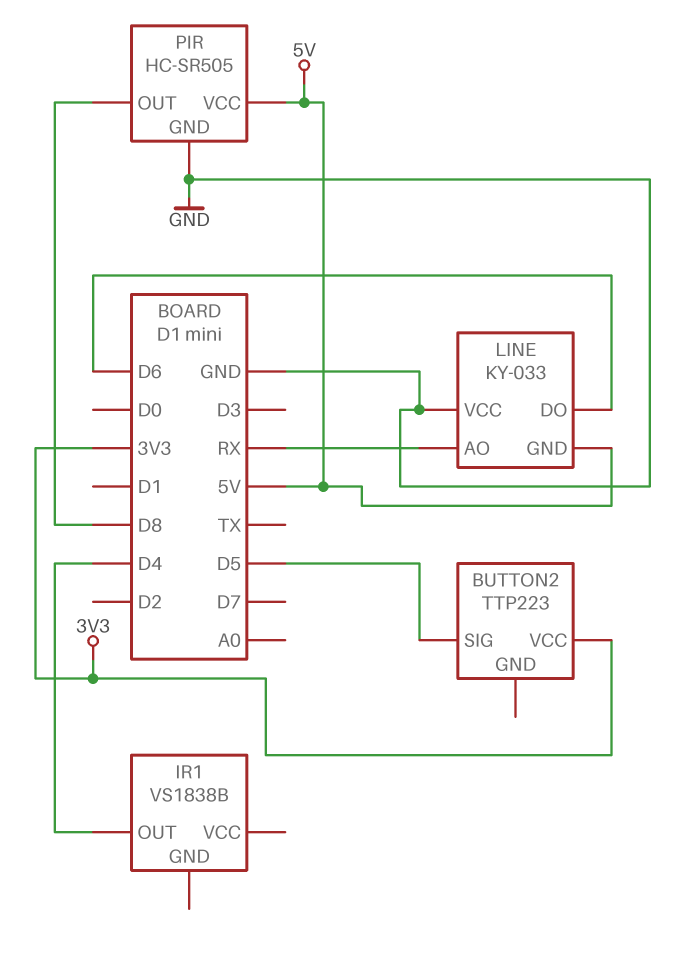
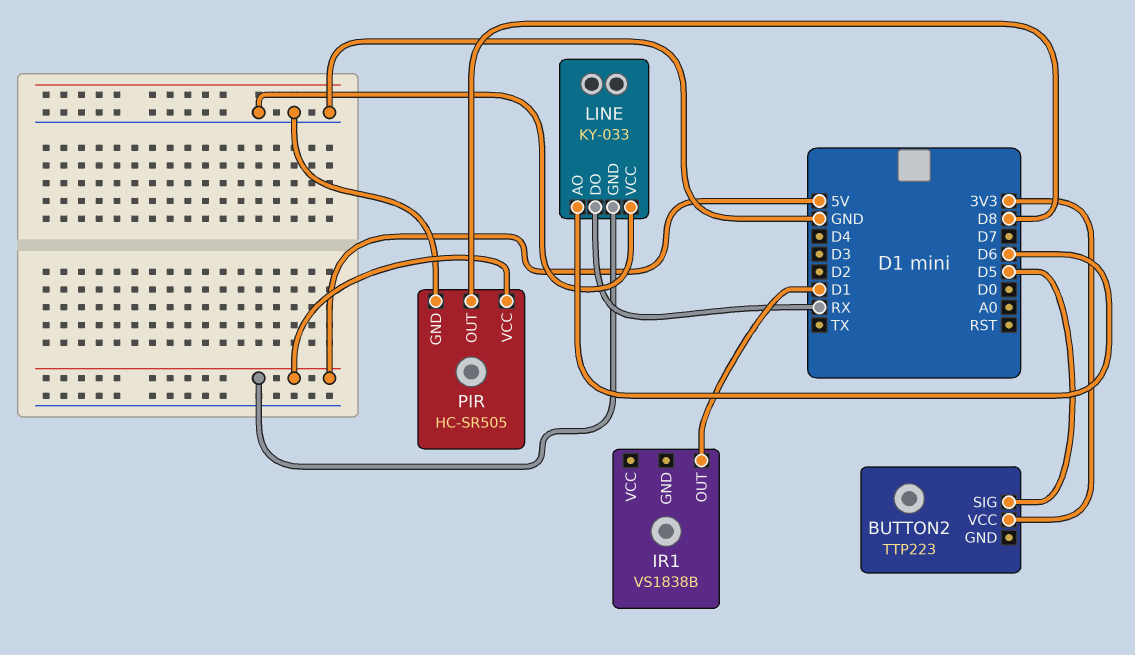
IR1 pin OUT: D4 -> D1
LINE pin AO: RX -> D6
LINE pin DO: D6 -> RX

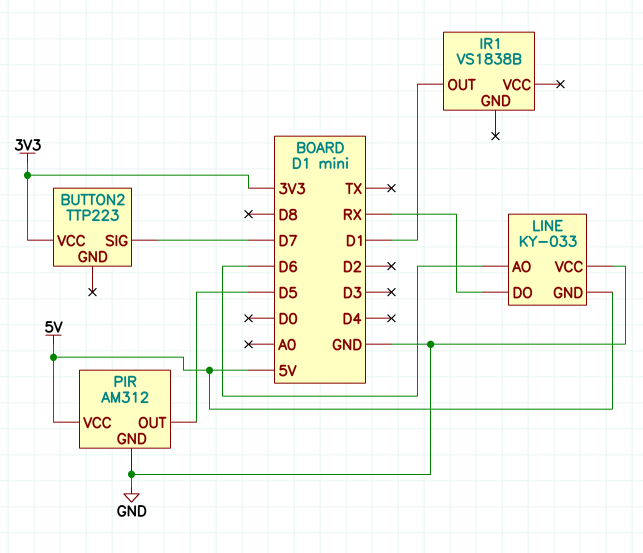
BUTTON2 pin SIG: D5 -> D7
PIR: HC-SR505 -> AM312
PIR pin OUT: D8 -> D5

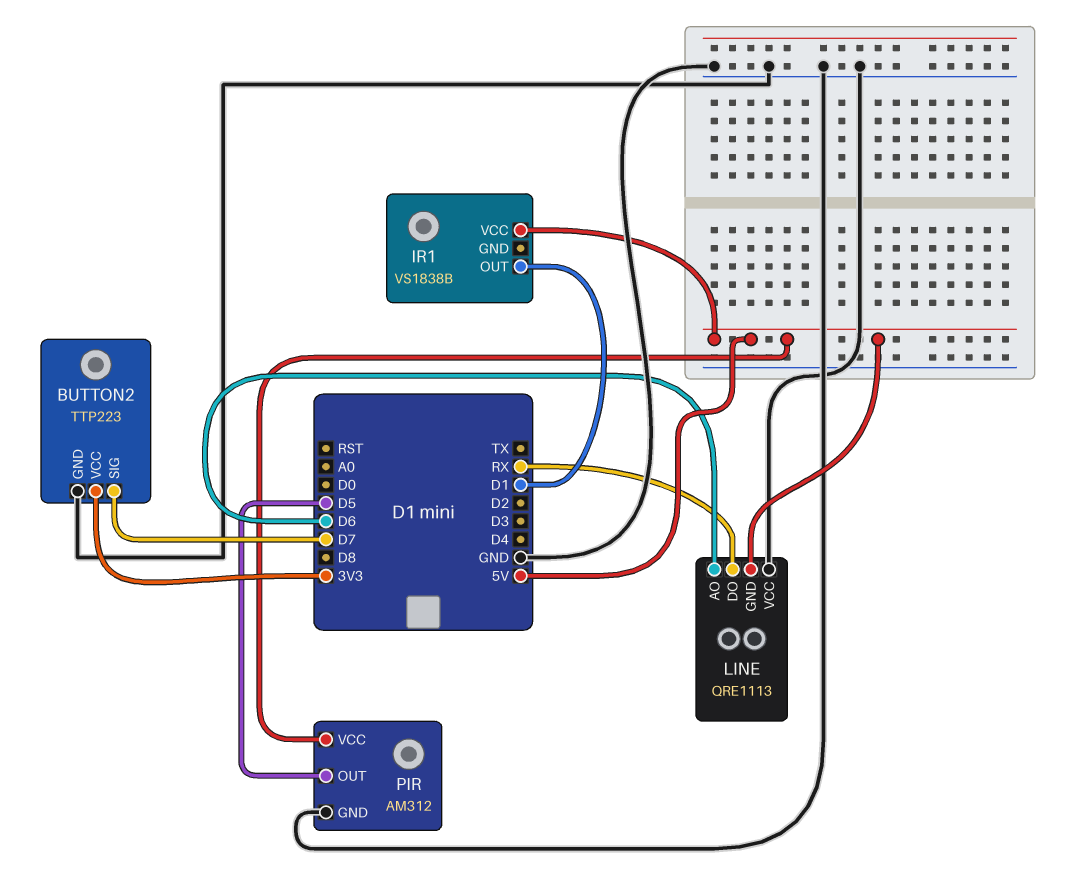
BUTTON2 pin GND: none -> GND
IR1 pin VCC: none -> 5V
LINE: KY-033 -> QRE1113

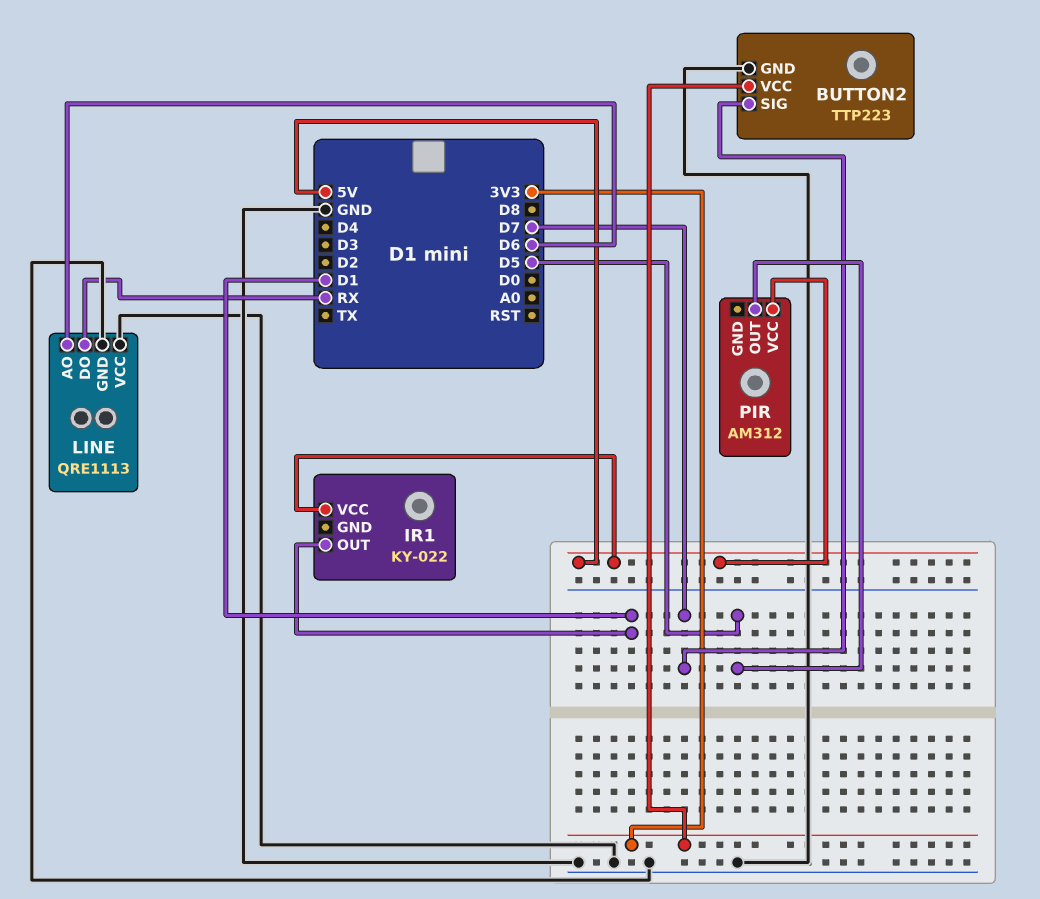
IR1: VS1838B -> KY-022
LINE pin GND: 5V -> GND
PIR pin GND: GND -> none

